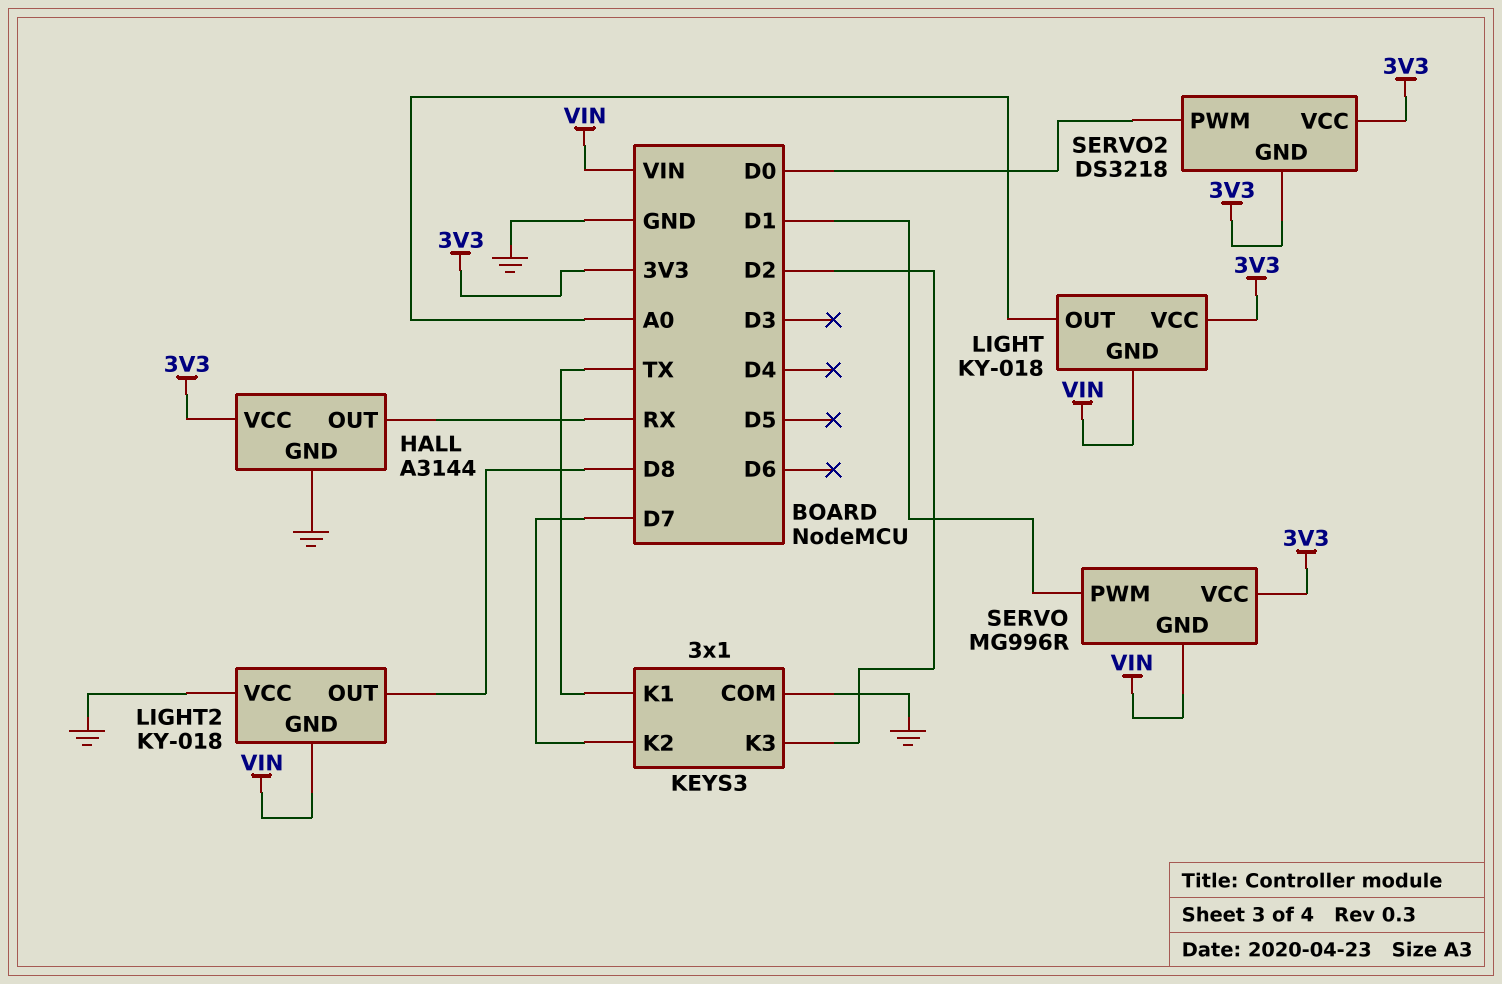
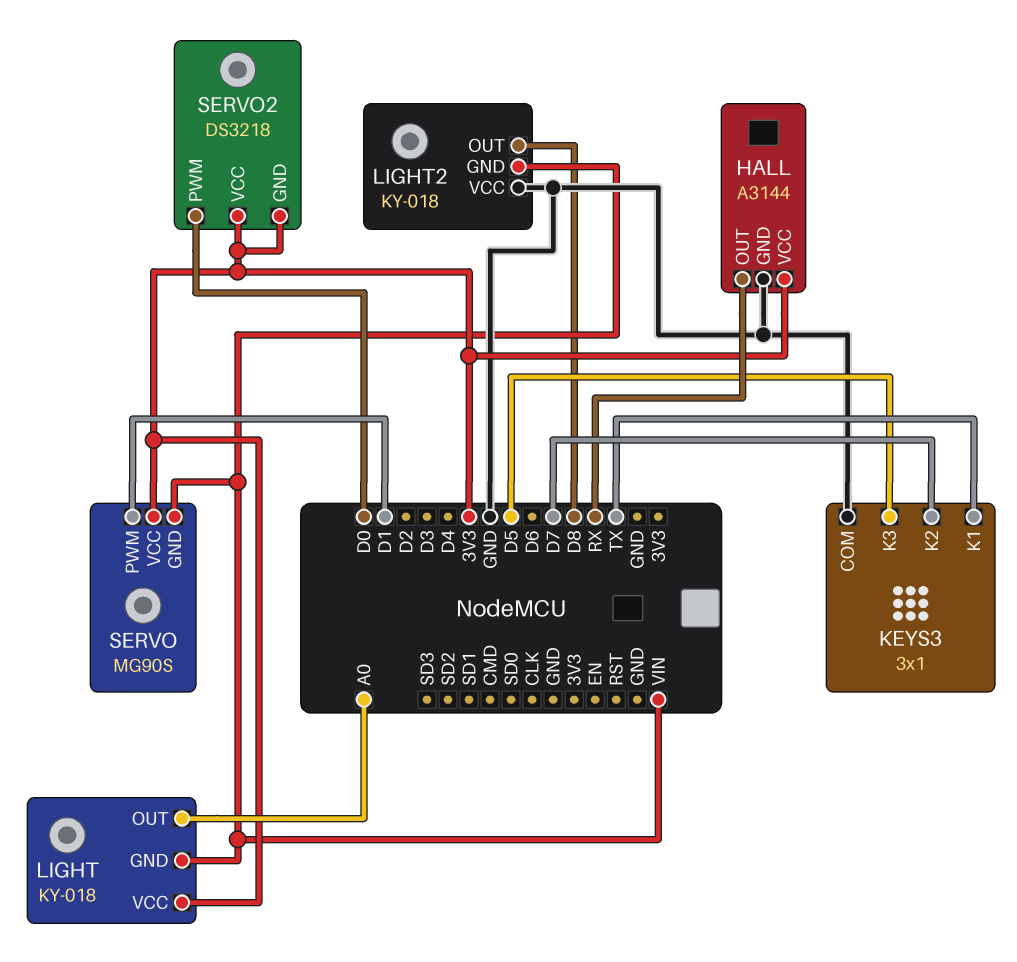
KEYS3 pin K3: D2 -> D5
SERVO: MG996R -> MG90S

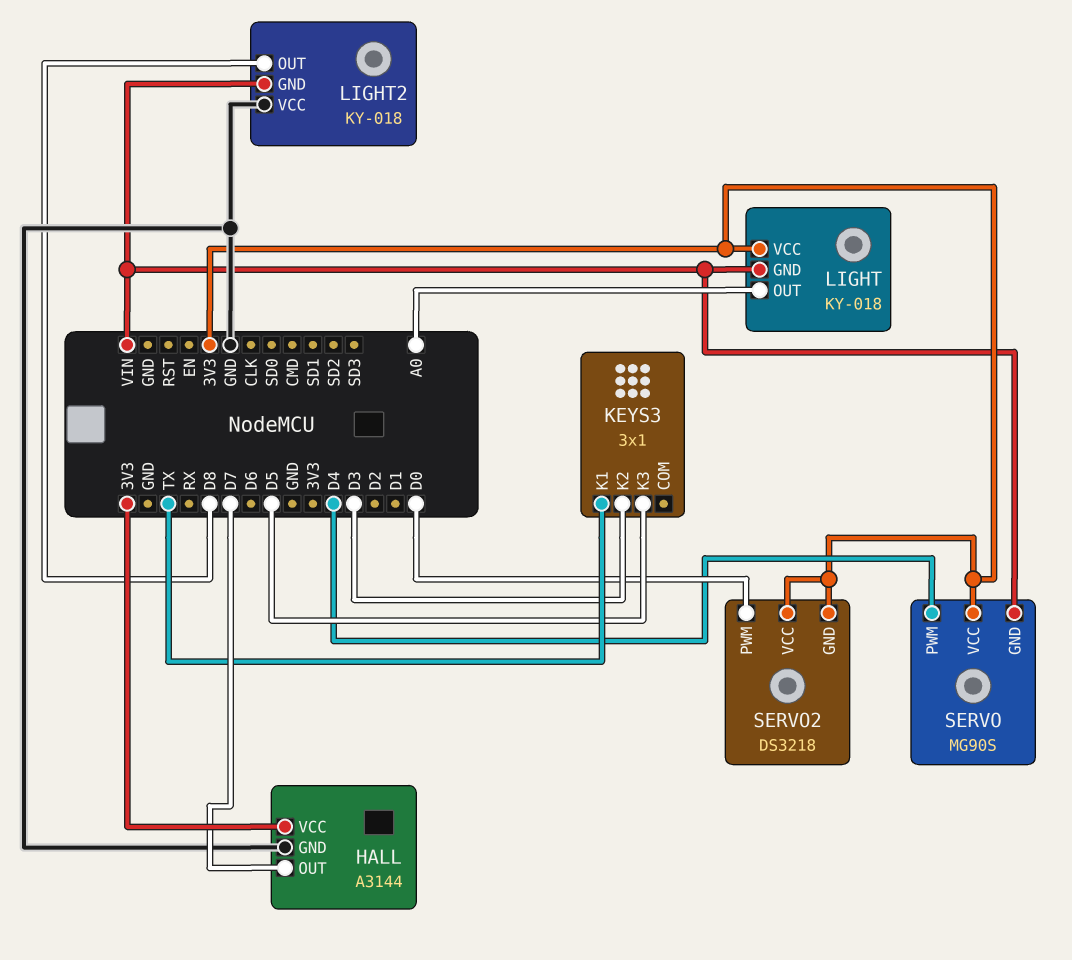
HALL pin OUT: RX -> D7
KEYS3 pin COM: GND -> none
KEYS3 pin K2: D7 -> D3
SERVO pin PWM: D1 -> D4

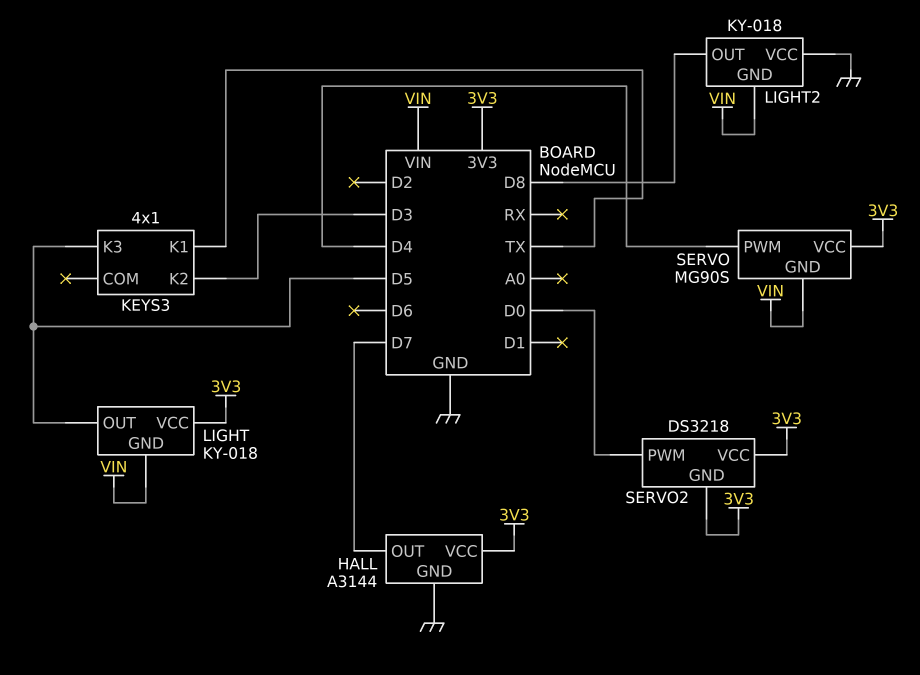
KEYS3: 3x1 -> 4x1
LIGHT pin OUT: A0 -> D5

